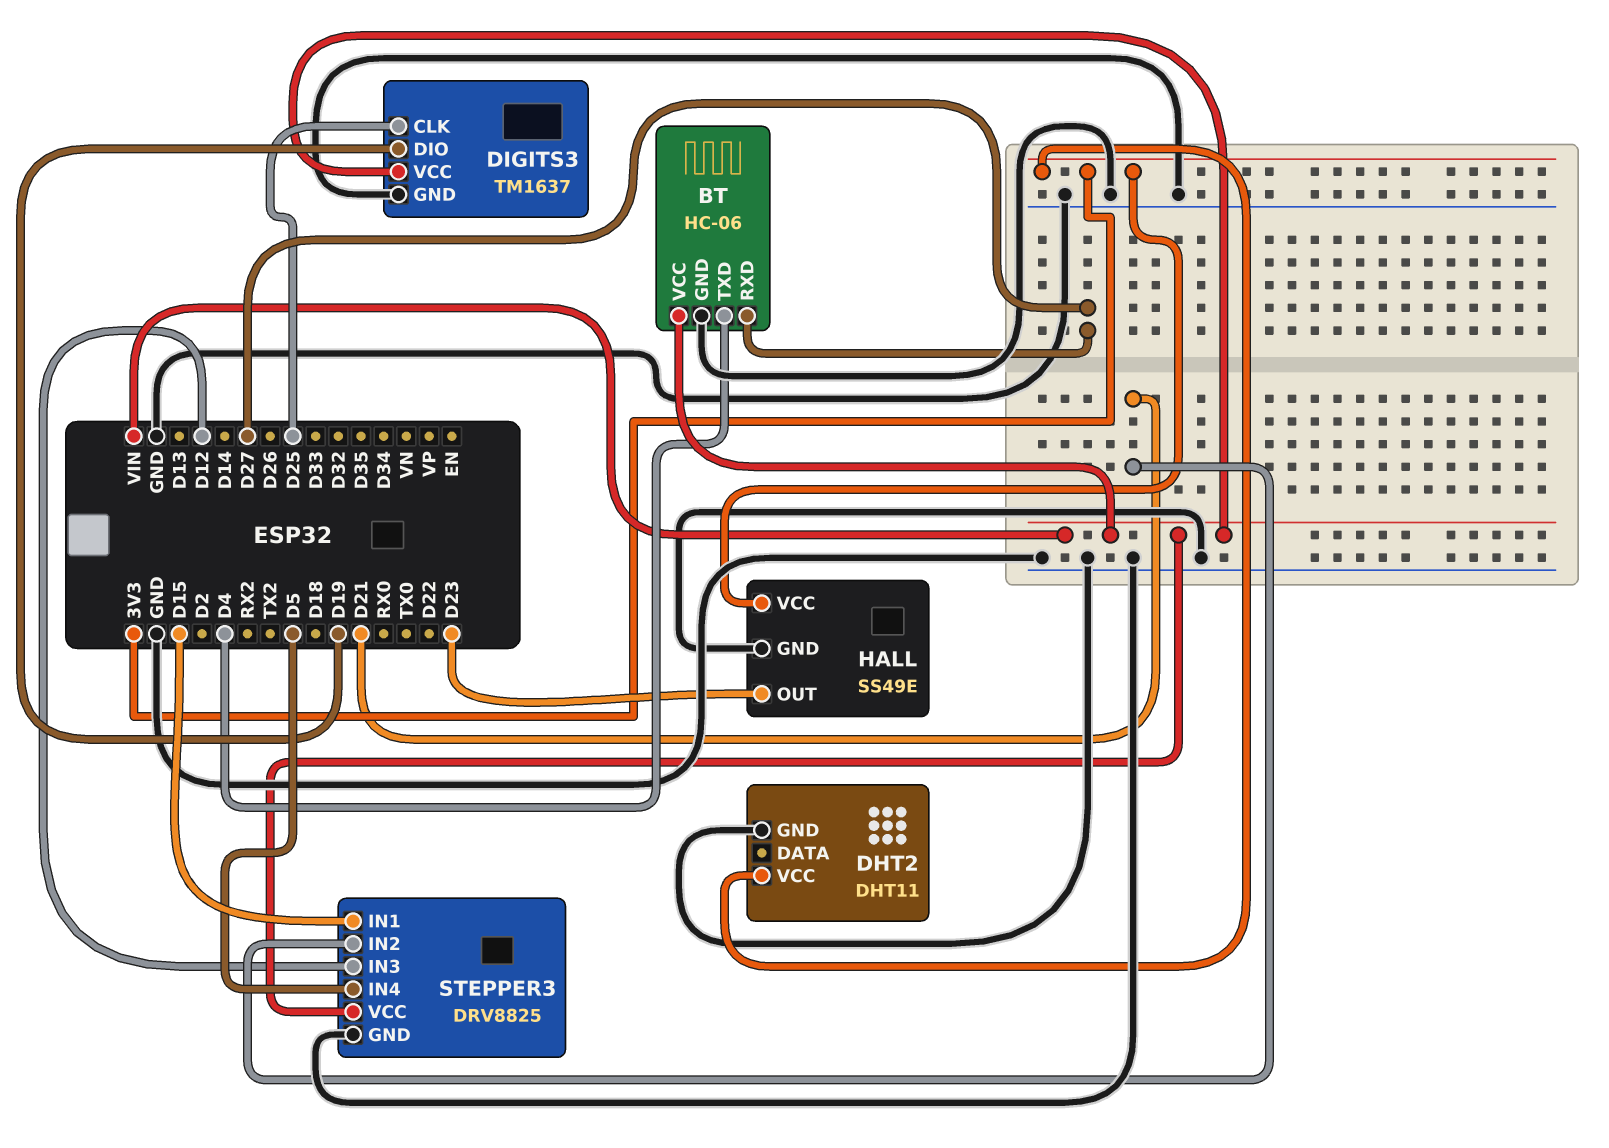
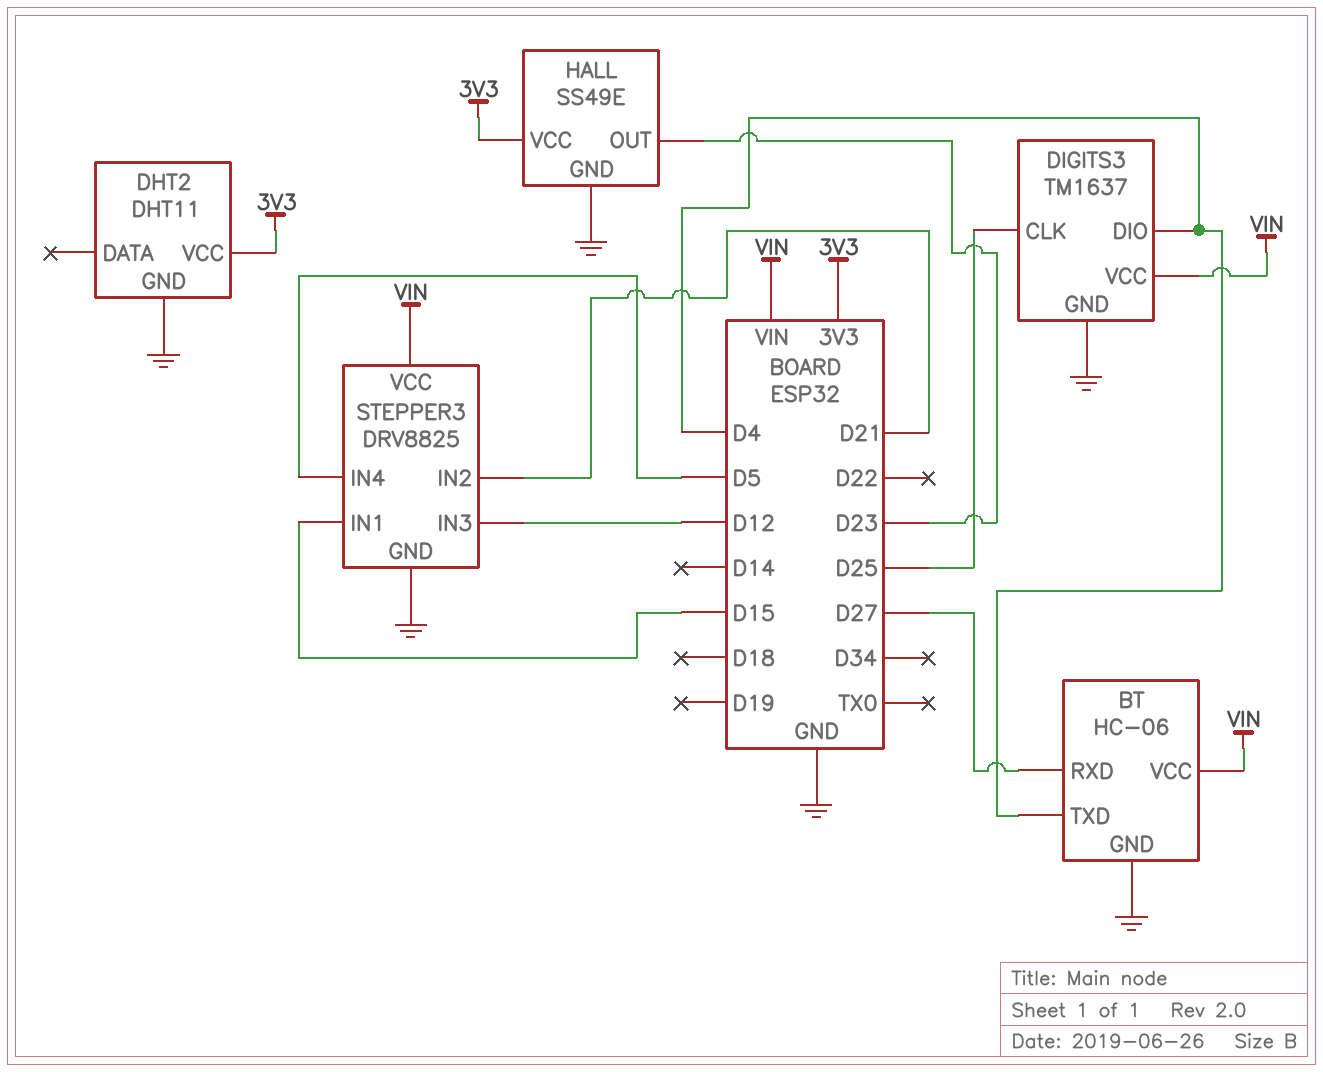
DIGITS3 pin DIO: D19 -> D4

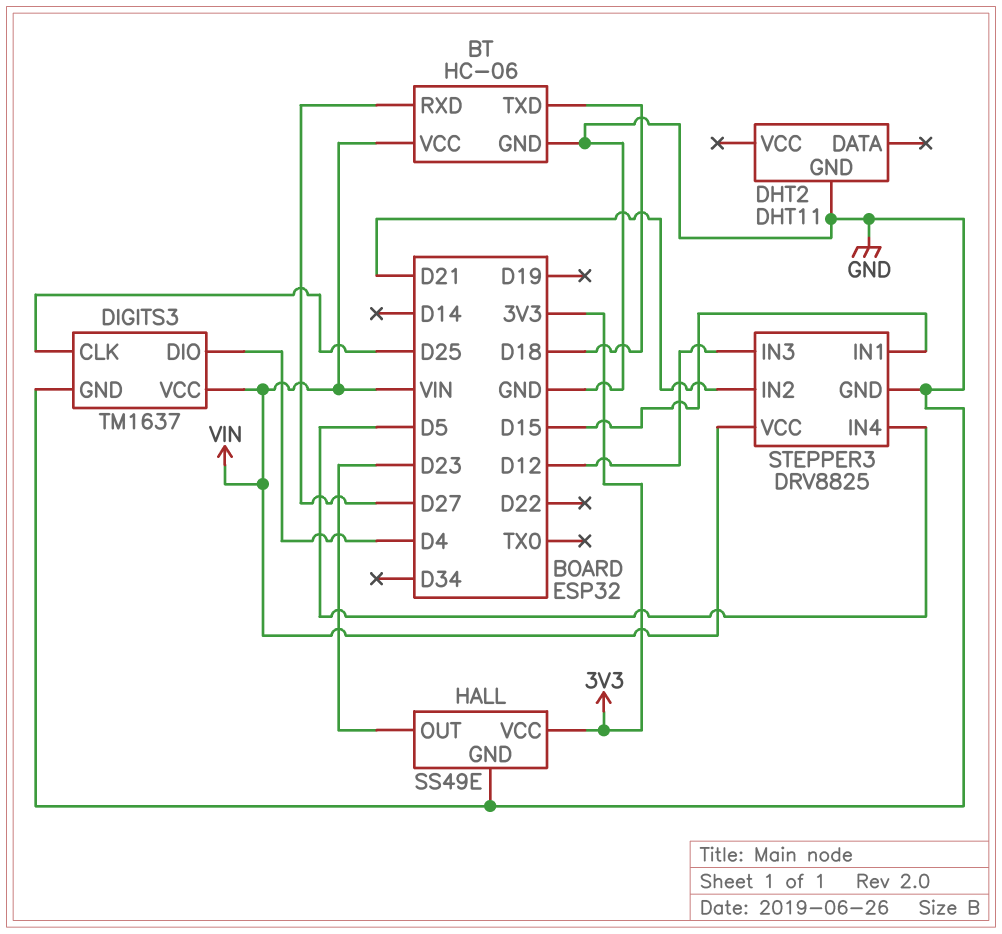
BT pin TXD: D4 -> D18
DHT2 pin VCC: 3V3 -> none

